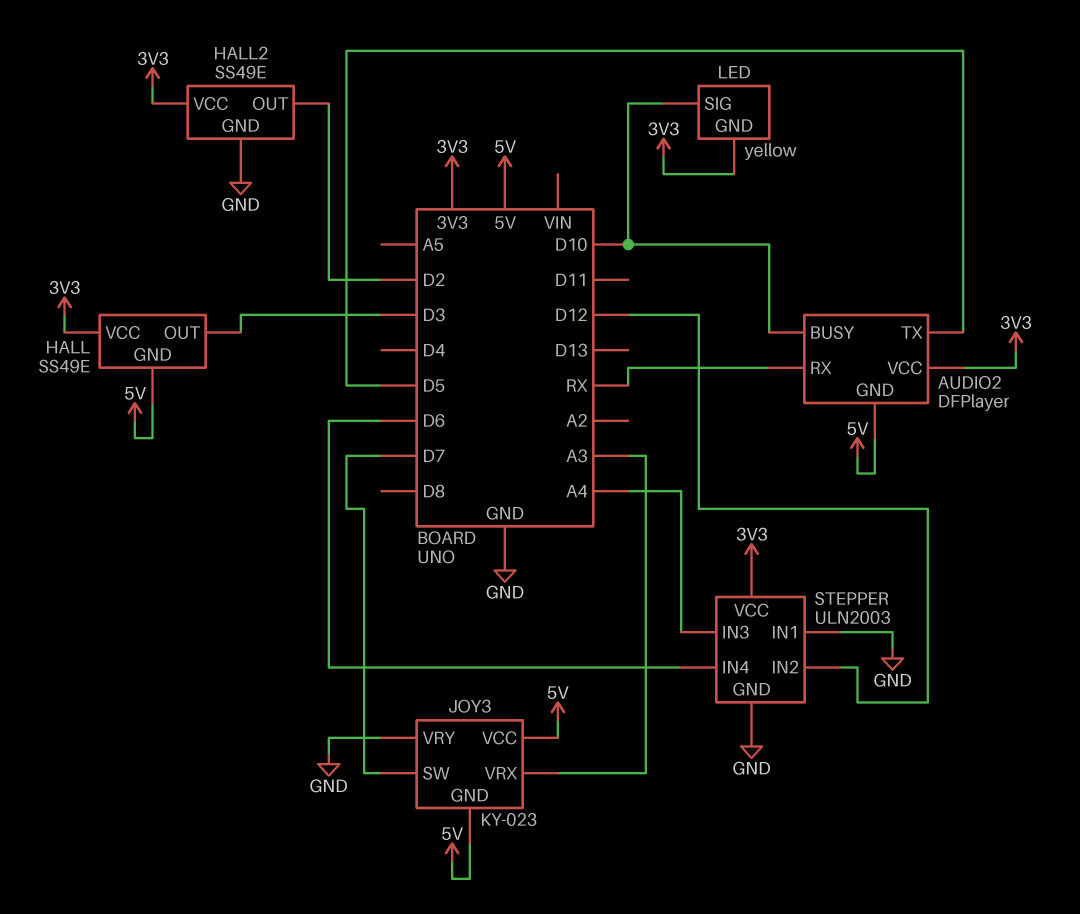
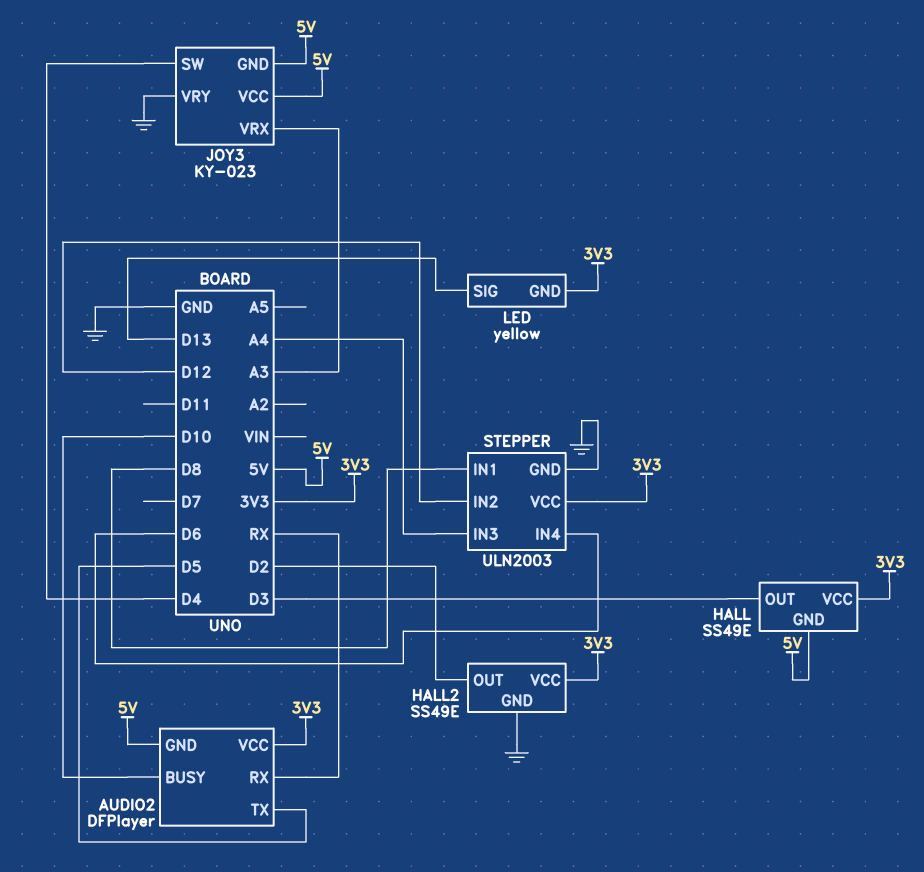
JOY3 pin SW: D7 -> D4
LED pin SIG: D10 -> D13
STEPPER pin IN1: GND -> D8

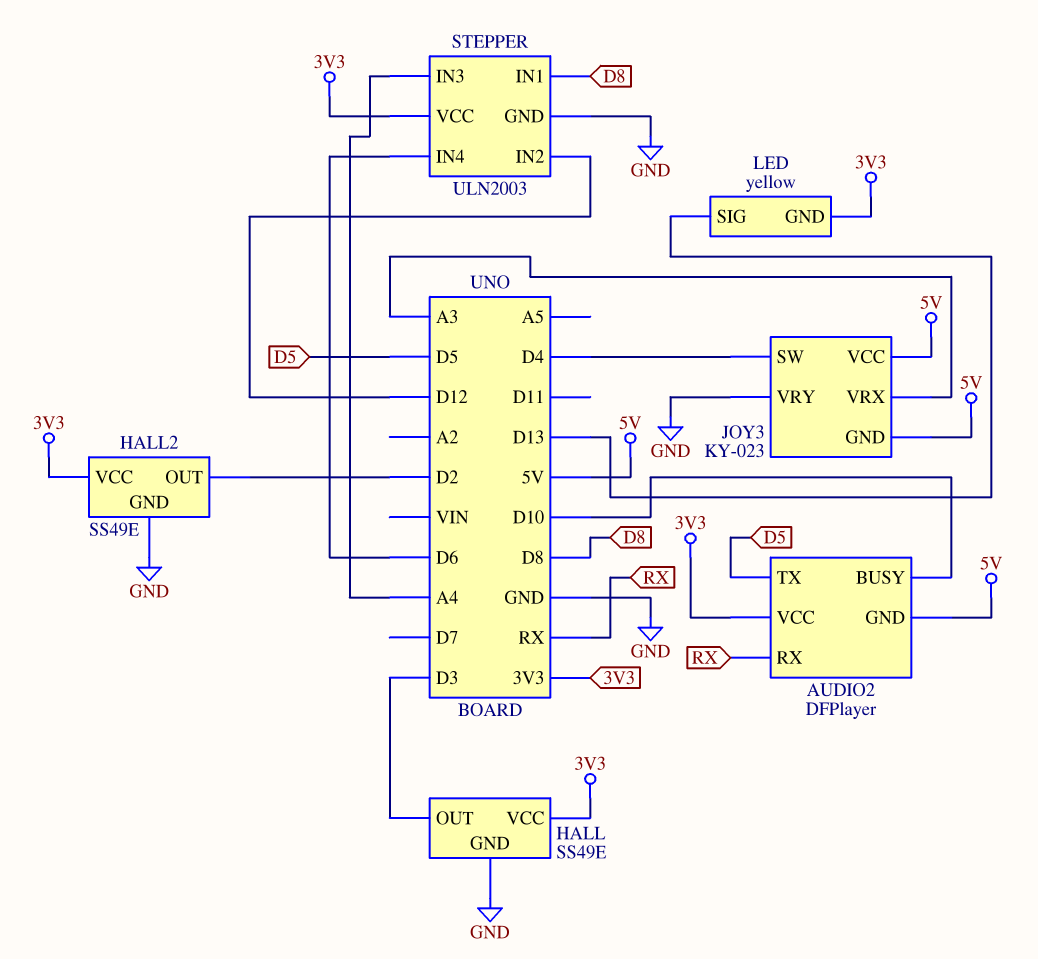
HALL pin GND: 5V -> GND

